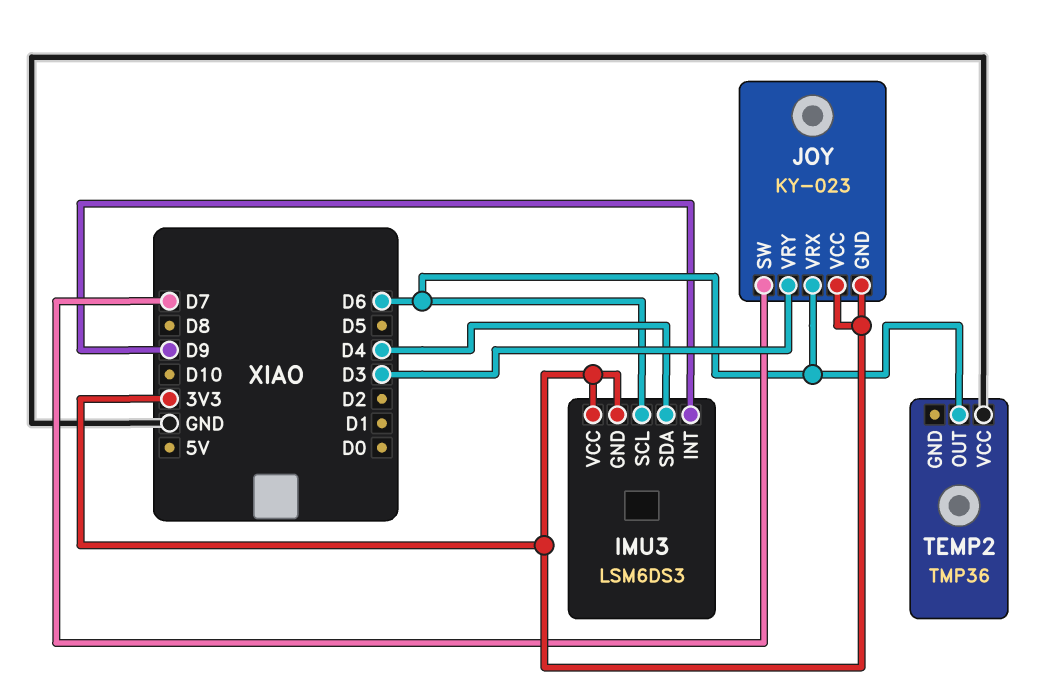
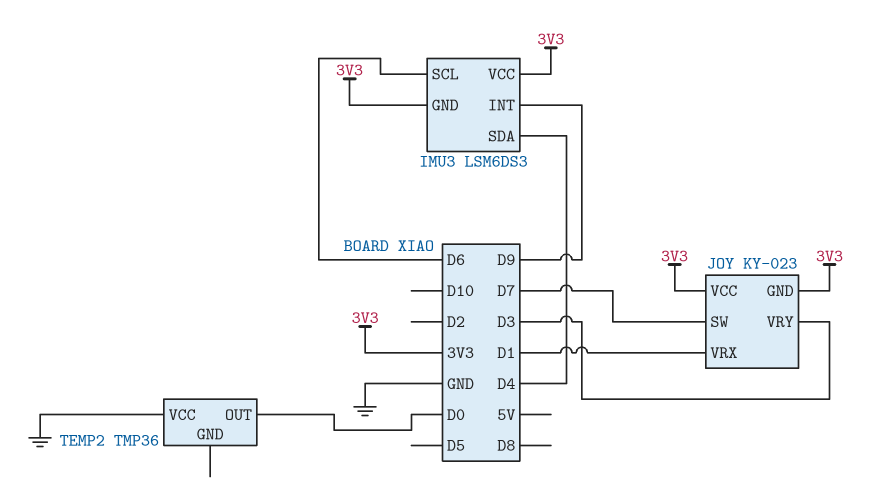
JOY pin VRX: D6 -> D1
TEMP2 pin OUT: D6 -> D0

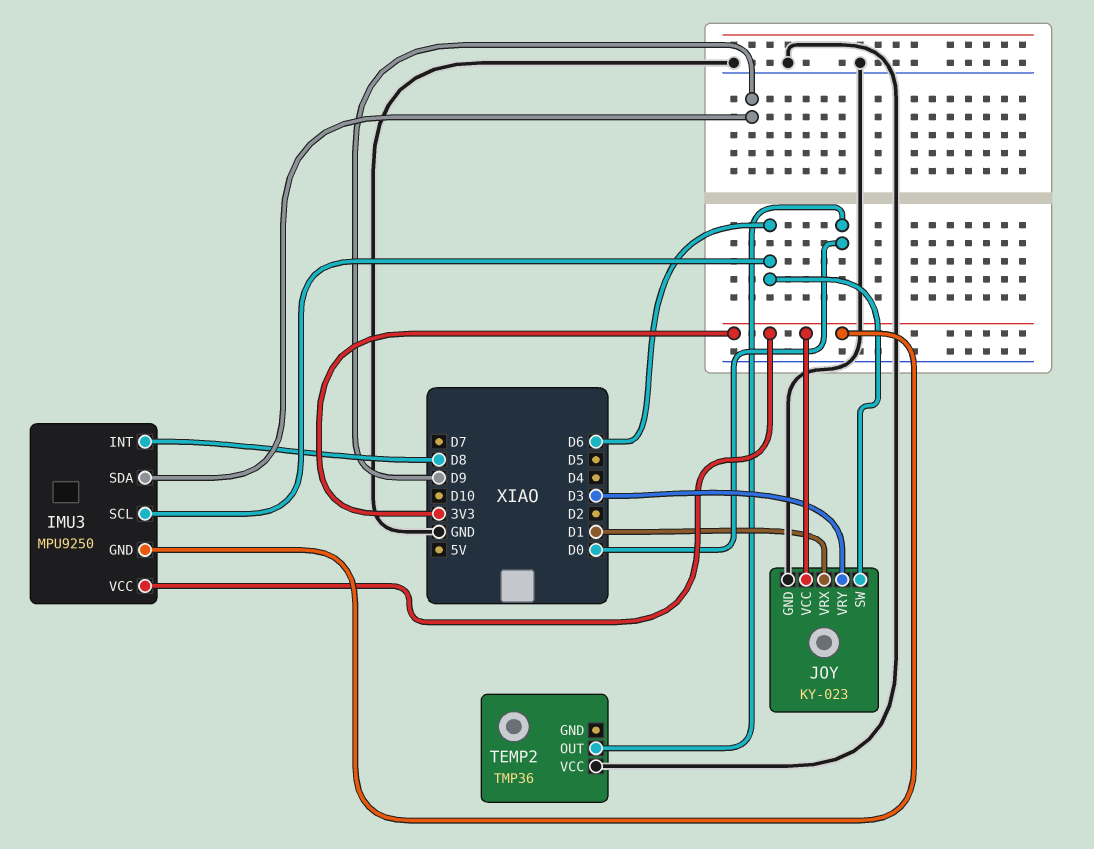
IMU3: LSM6DS3 -> MPU9250
IMU3 pin INT: D9 -> D8
IMU3 pin SDA: D4 -> D9
JOY pin GND: 3V3 -> GND
JOY pin SW: D7 -> D6

